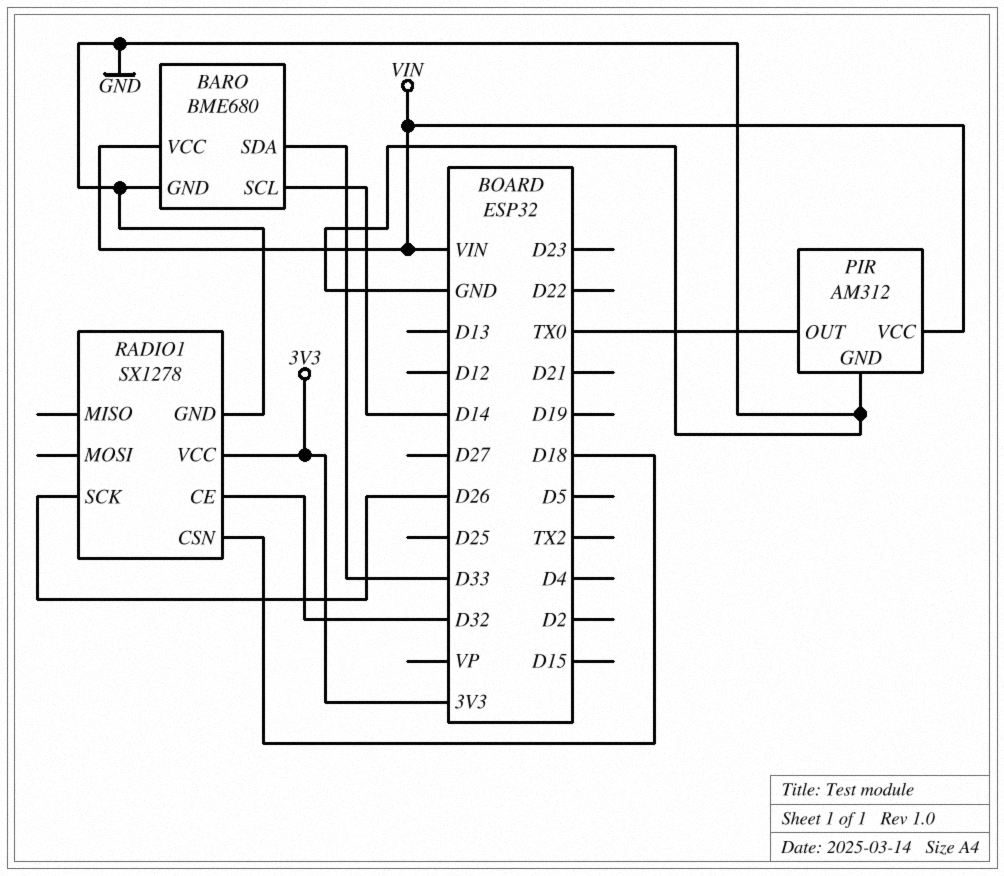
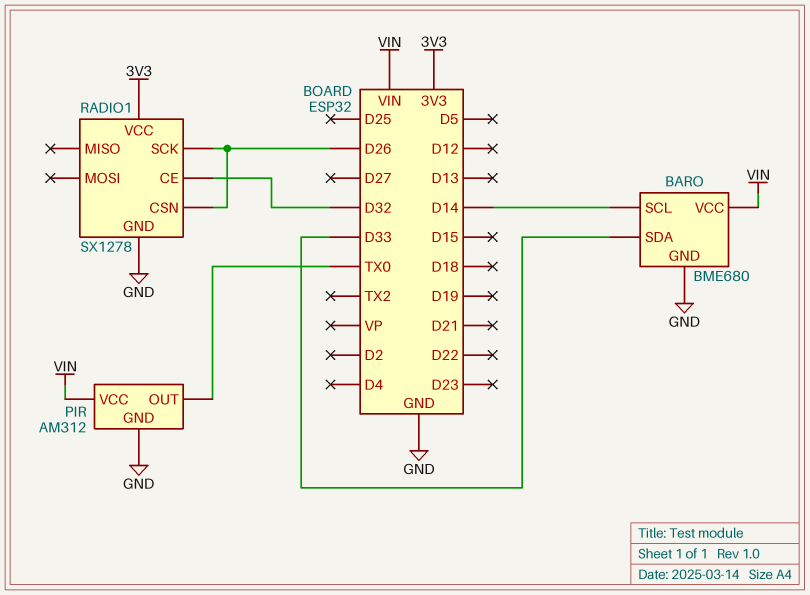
RADIO1 pin CSN: D18 -> D26

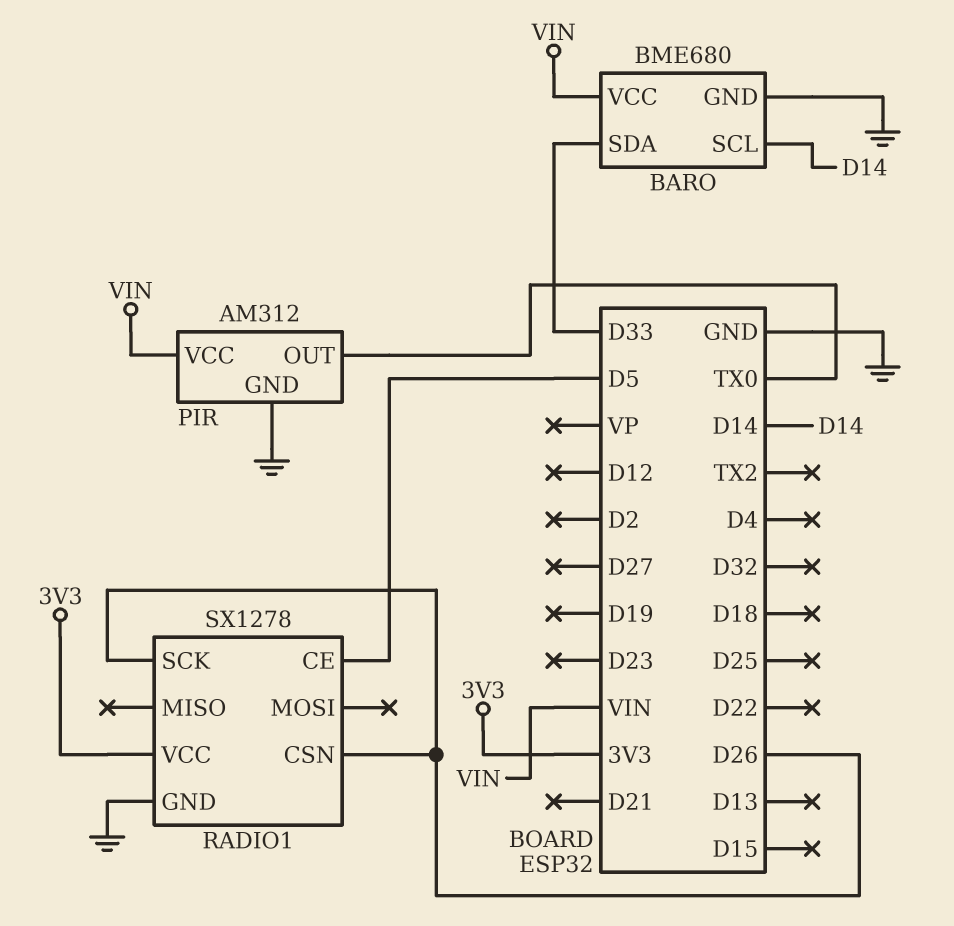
RADIO1 pin CE: D32 -> D5

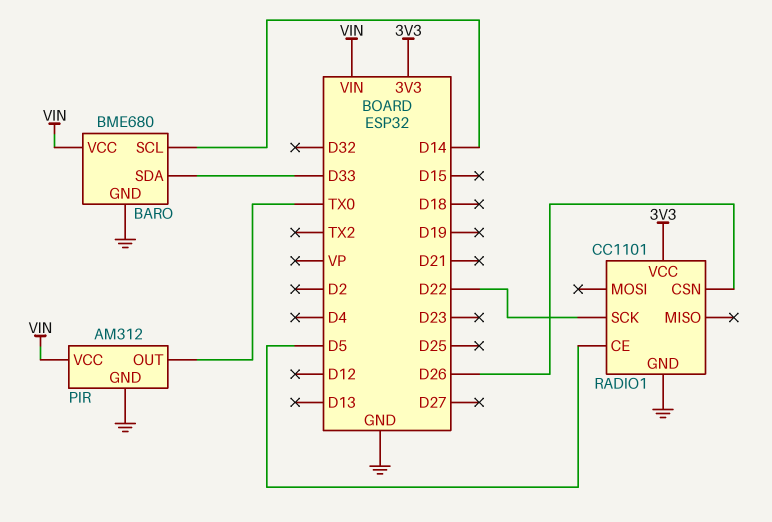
RADIO1: SX1278 -> CC1101
RADIO1 pin SCK: D26 -> D22

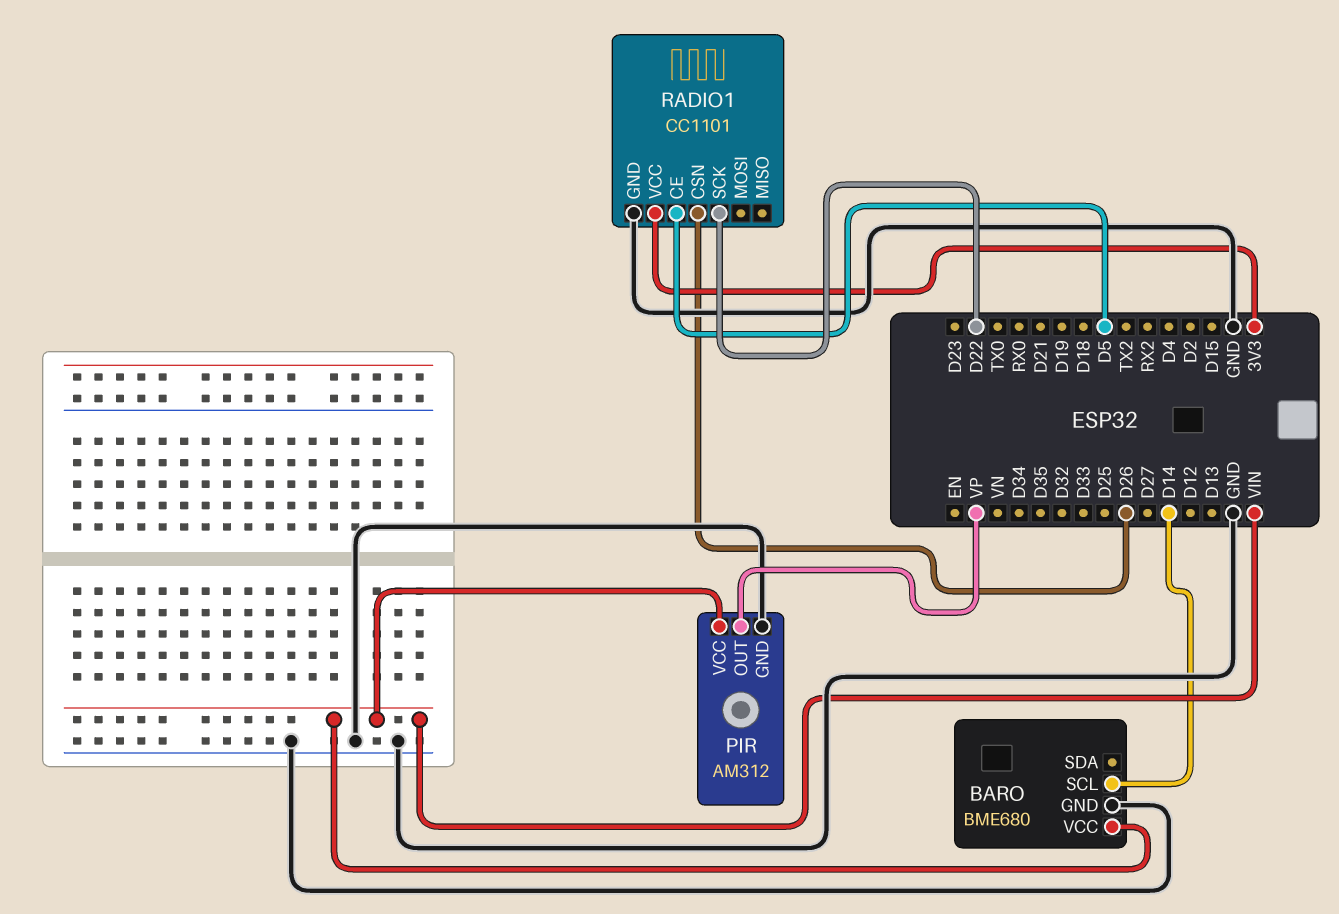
BARO pin SDA: D33 -> none
PIR pin OUT: TX0 -> VP

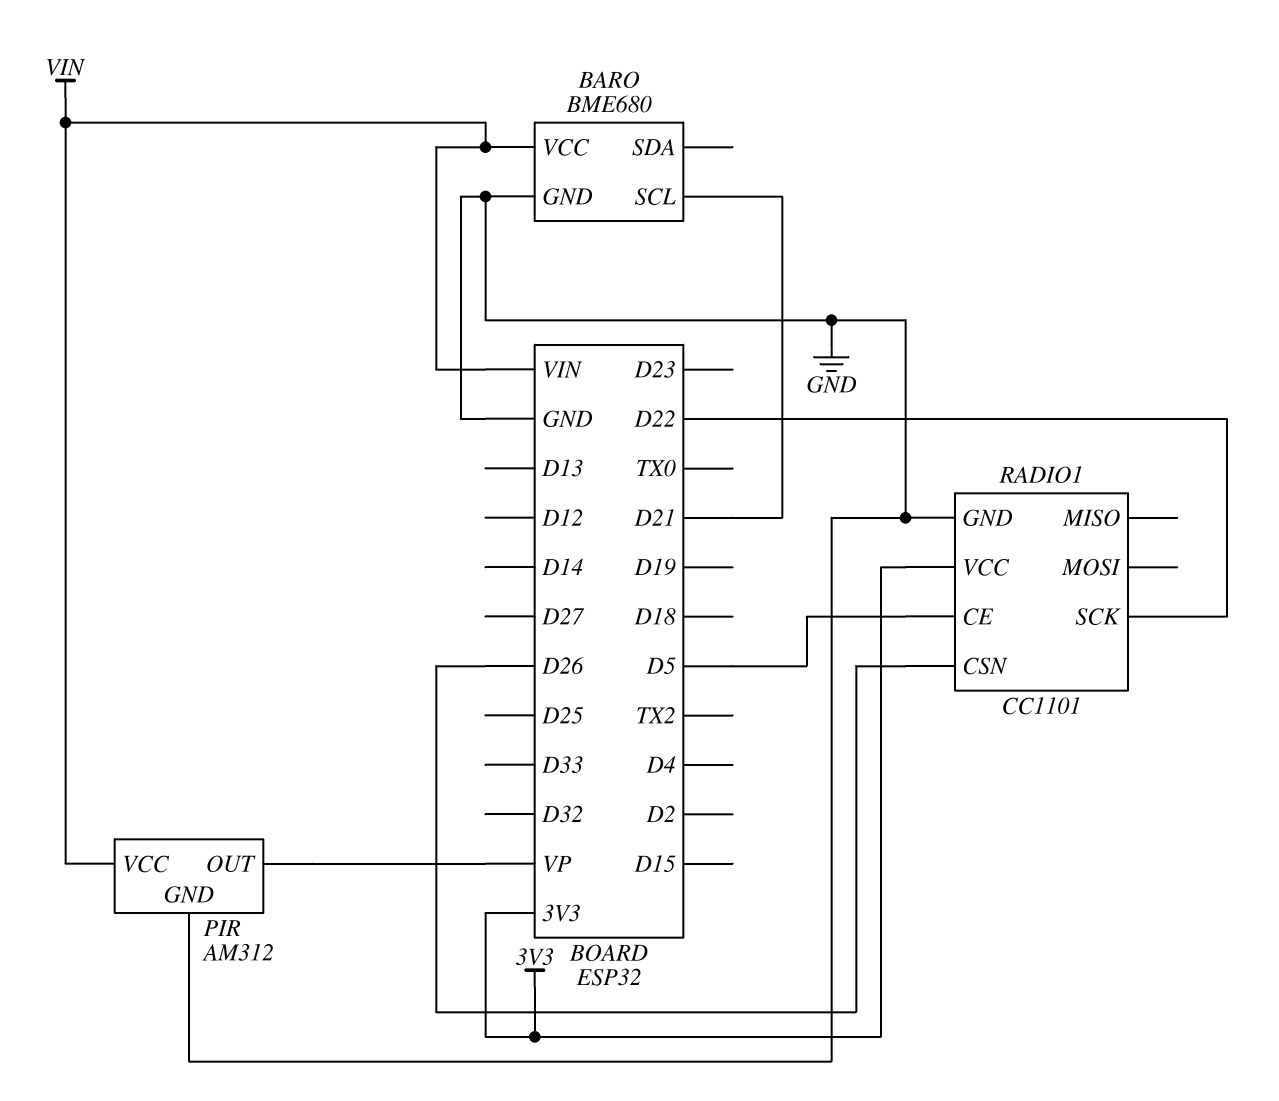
BARO pin SCL: D14 -> D21

